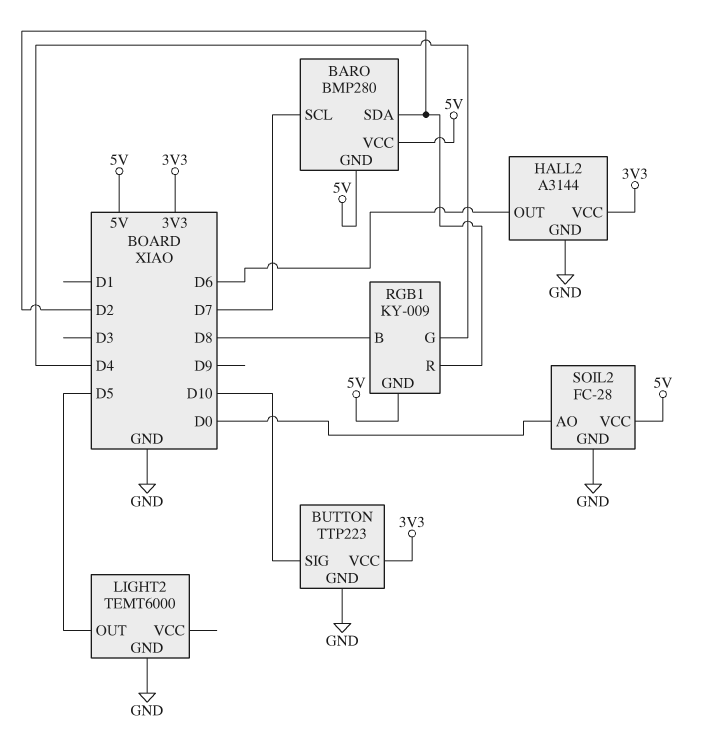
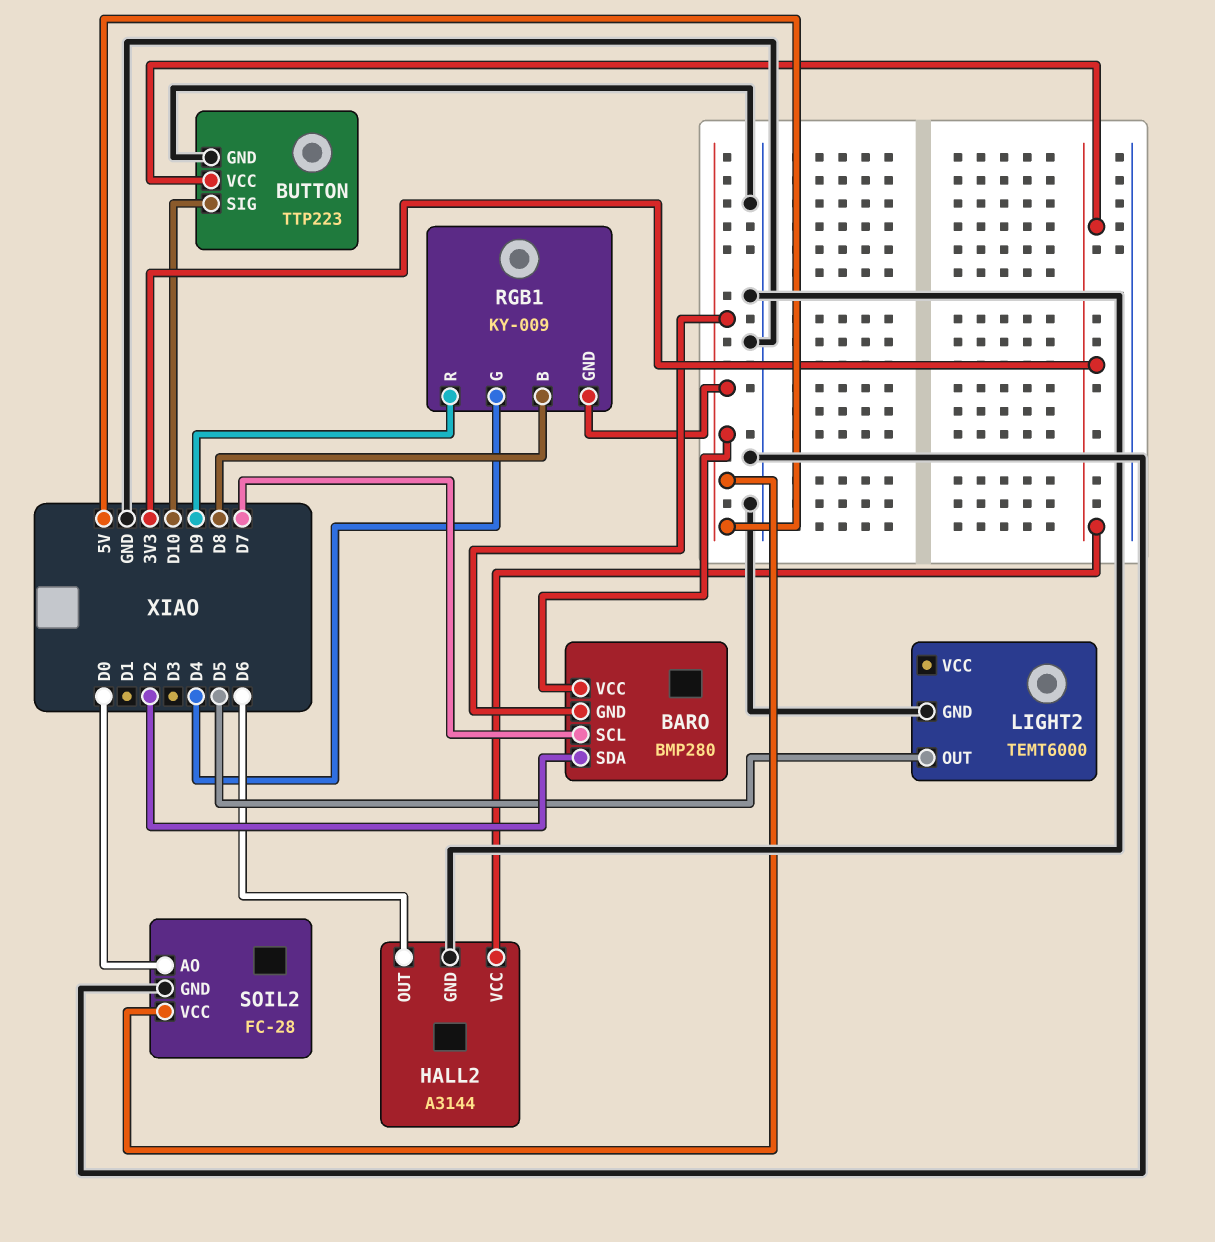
RGB1 pin R: D2 -> D9

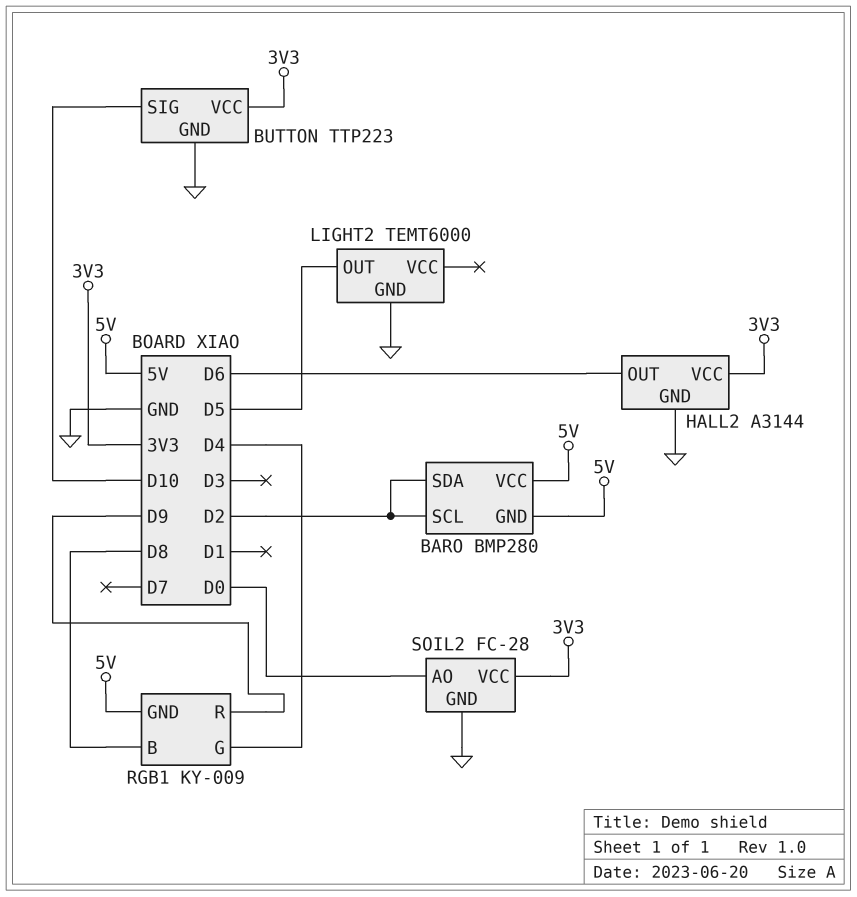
BARO pin SCL: D7 -> D2
SOIL2 pin VCC: 5V -> 3V3

